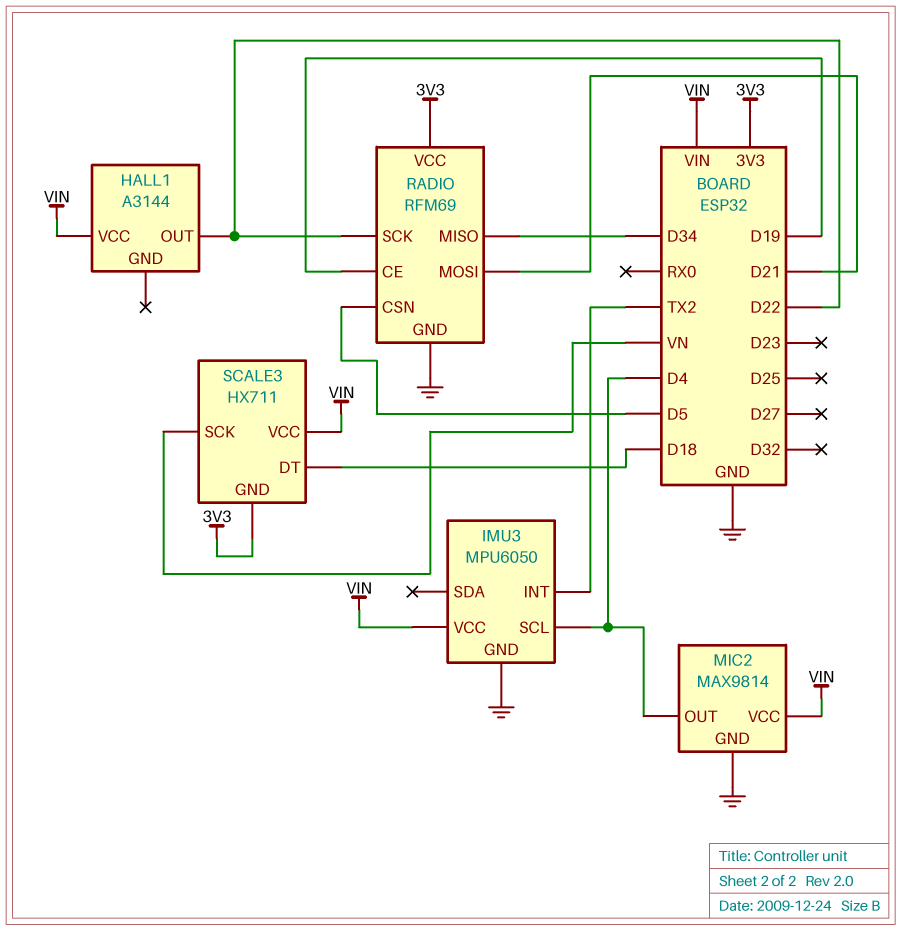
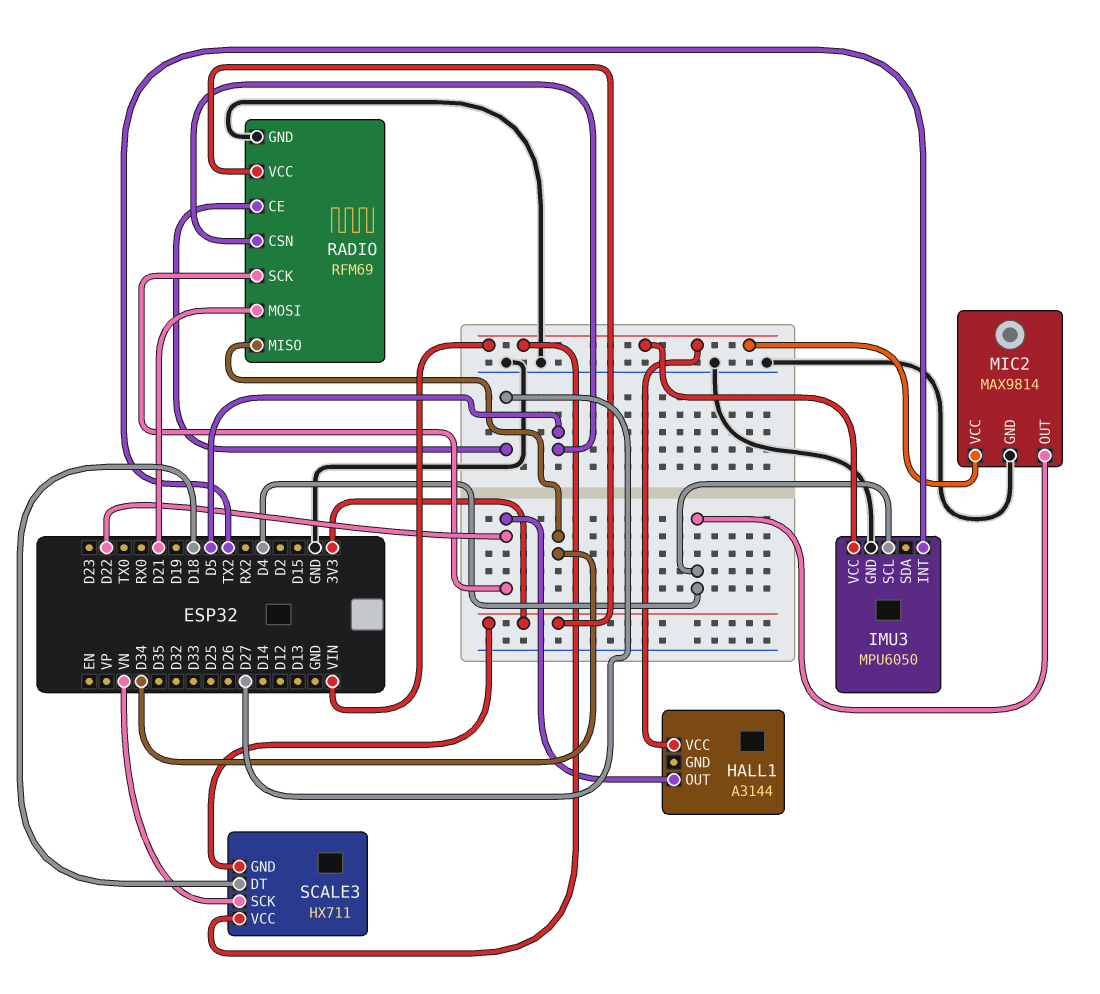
RADIO pin CE: D19 -> D27

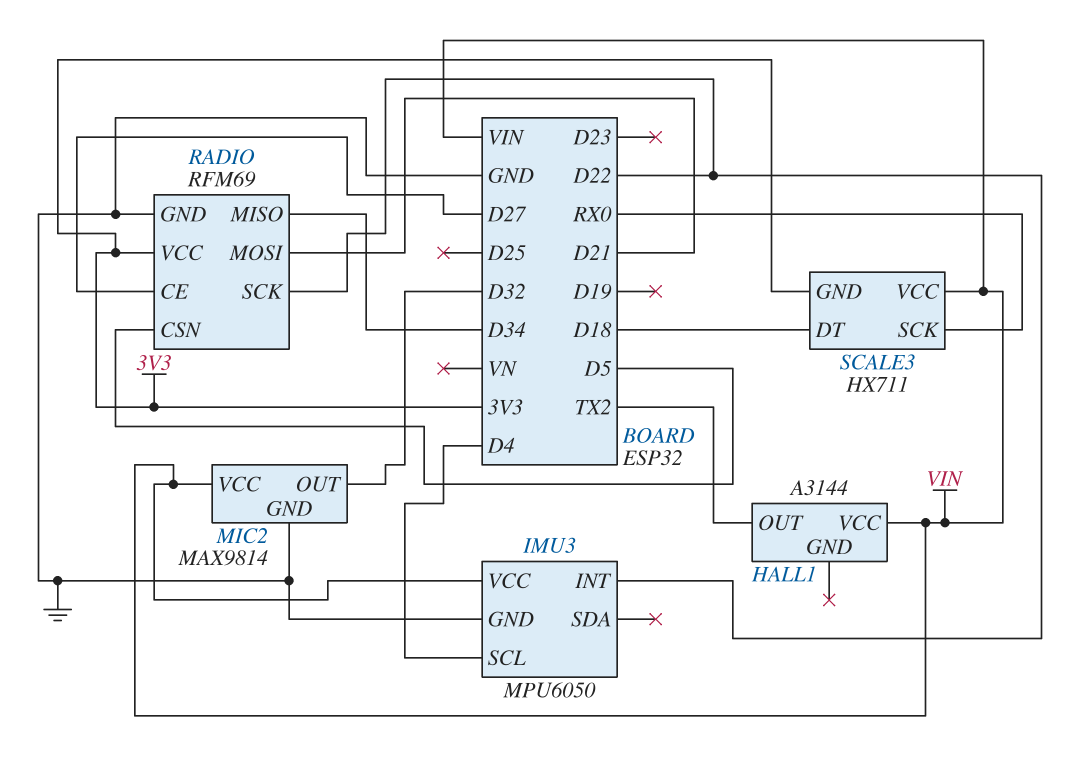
HALL1 pin OUT: D22 -> TX2
IMU3 pin INT: TX2 -> D22
MIC2 pin OUT: D4 -> D32
SCALE3 pin SCK: VN -> RX0

